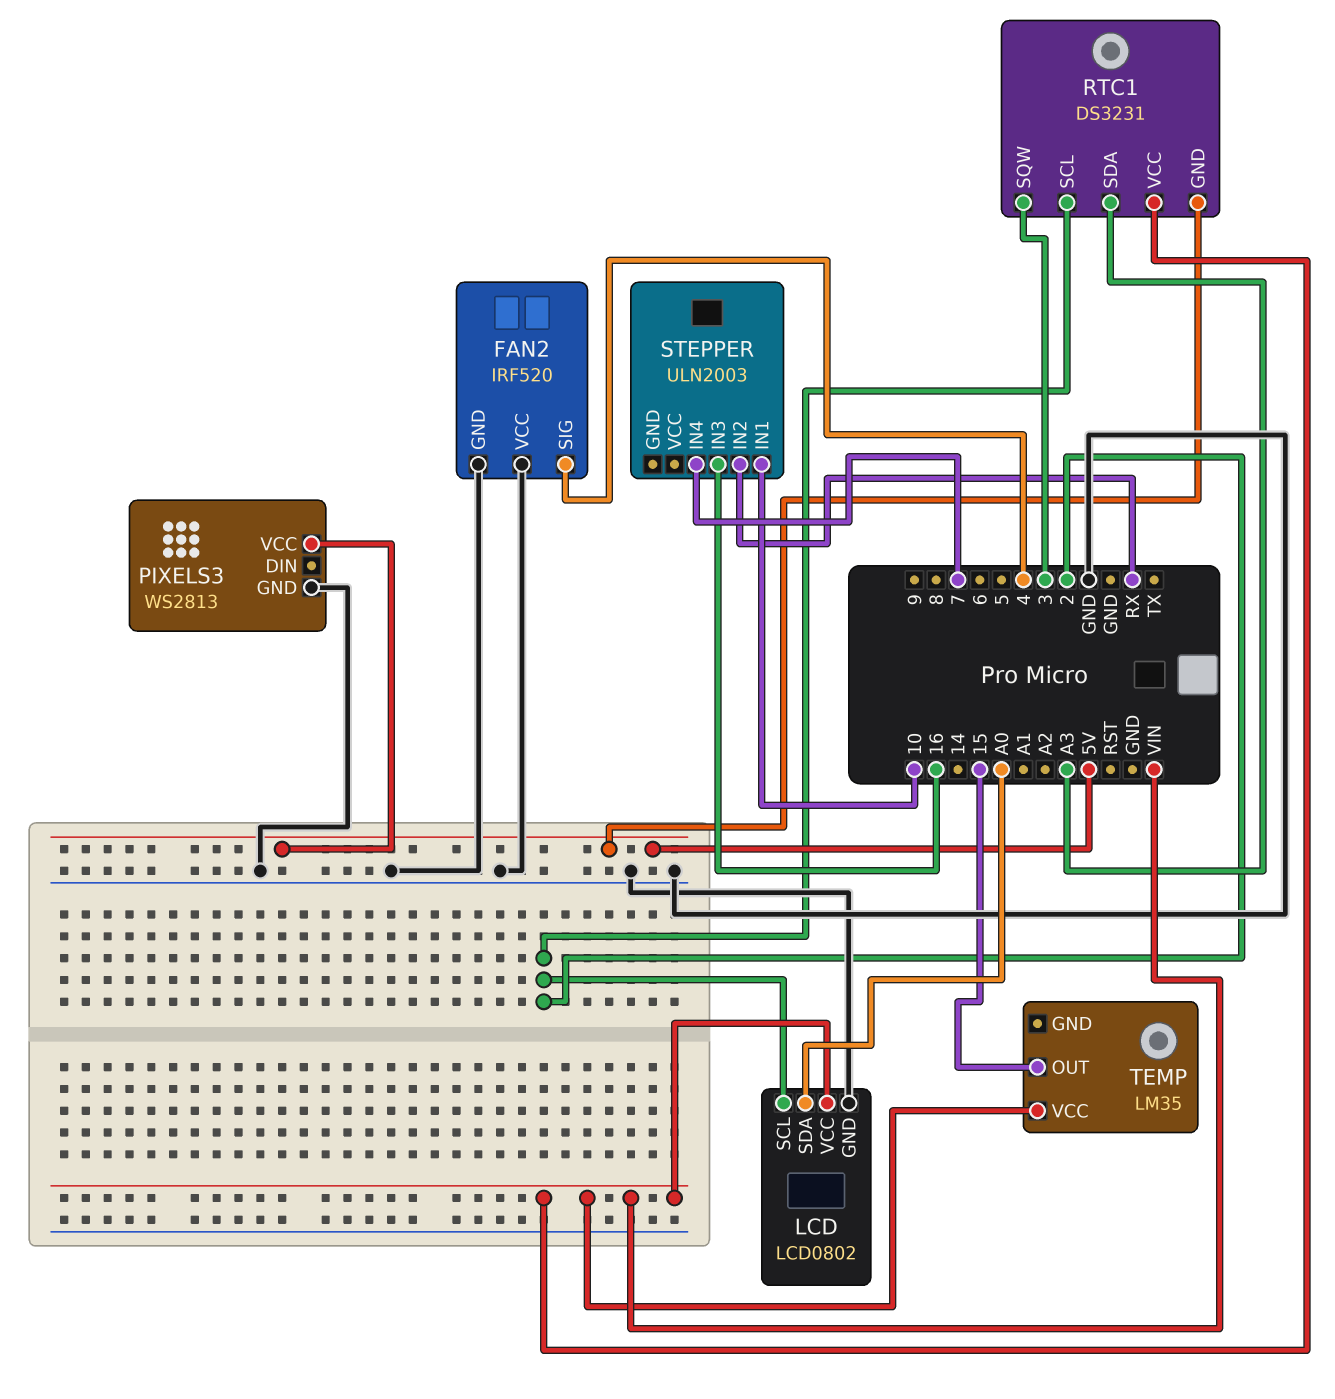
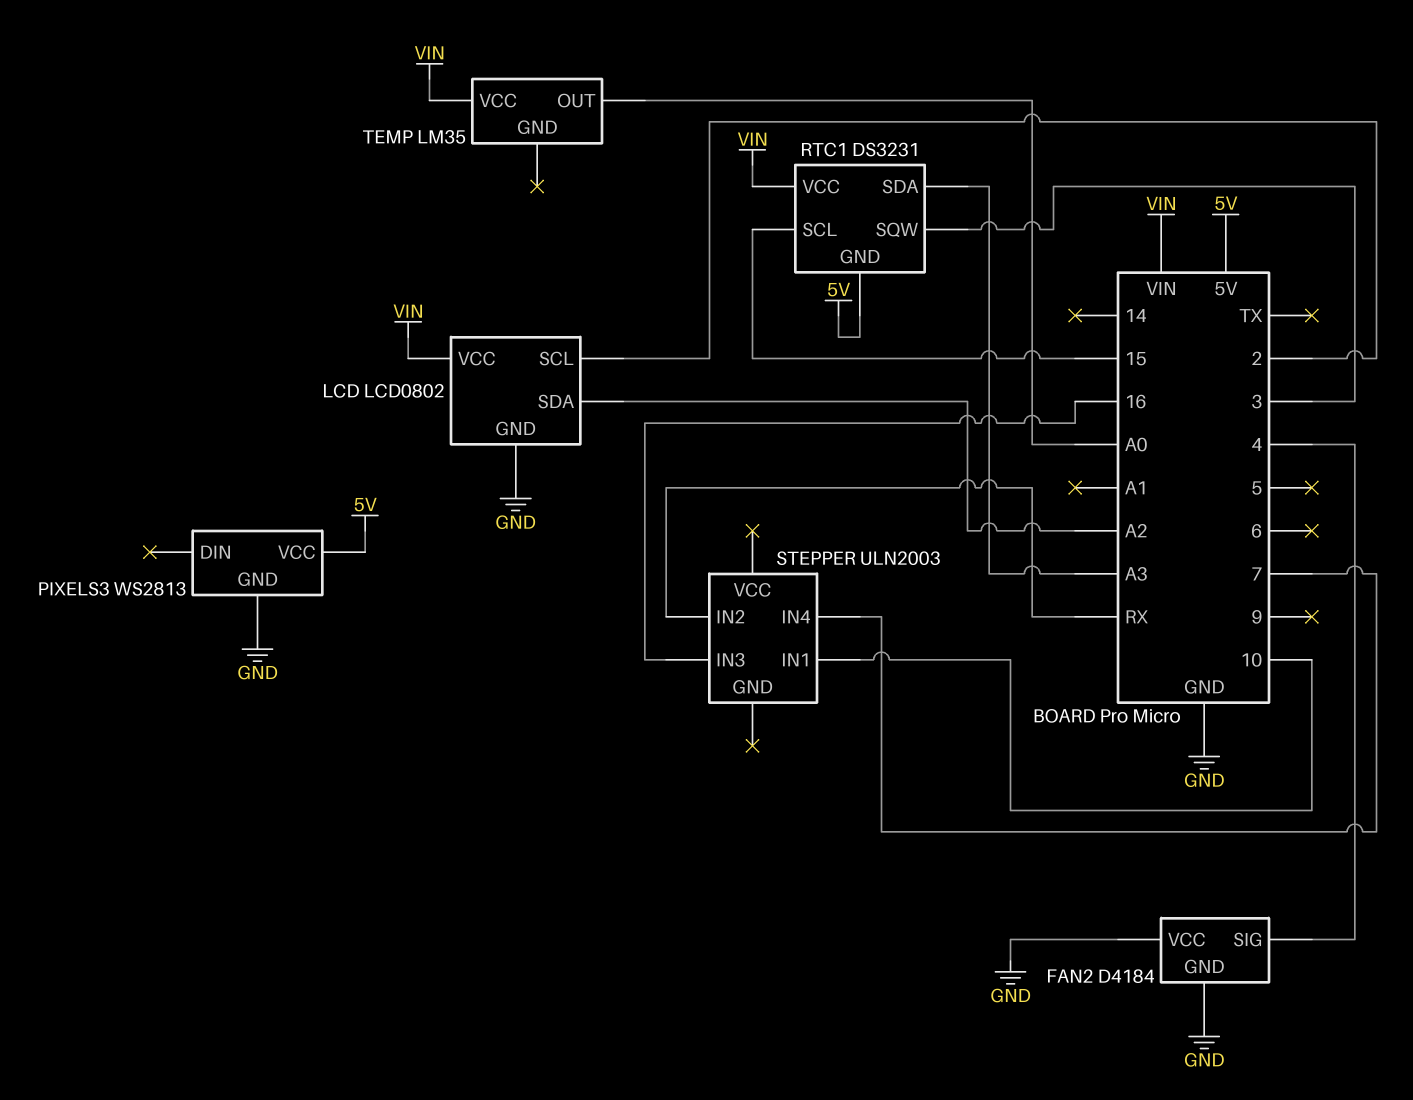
FAN2: IRF520 -> D4184
LCD pin SDA: A0 -> A2
RTC1 pin SCL: 2 -> 15
TEMP pin OUT: 15 -> A0

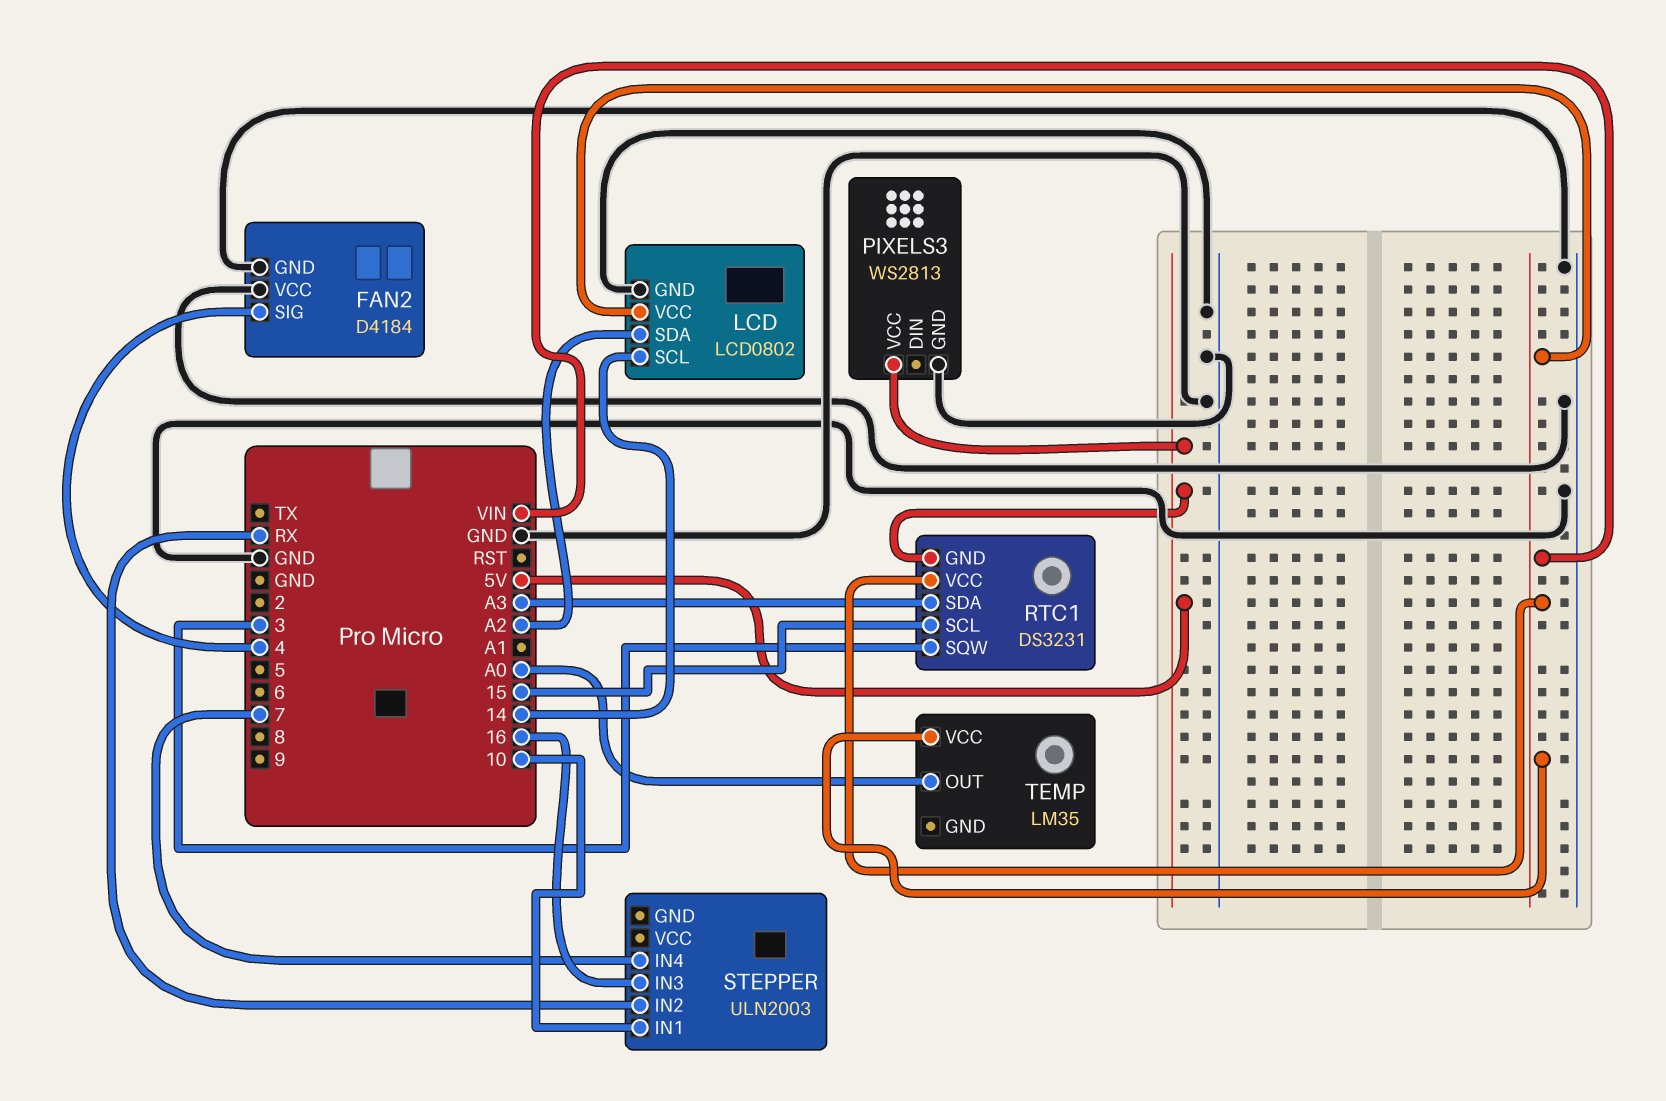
LCD pin SCL: 2 -> 14

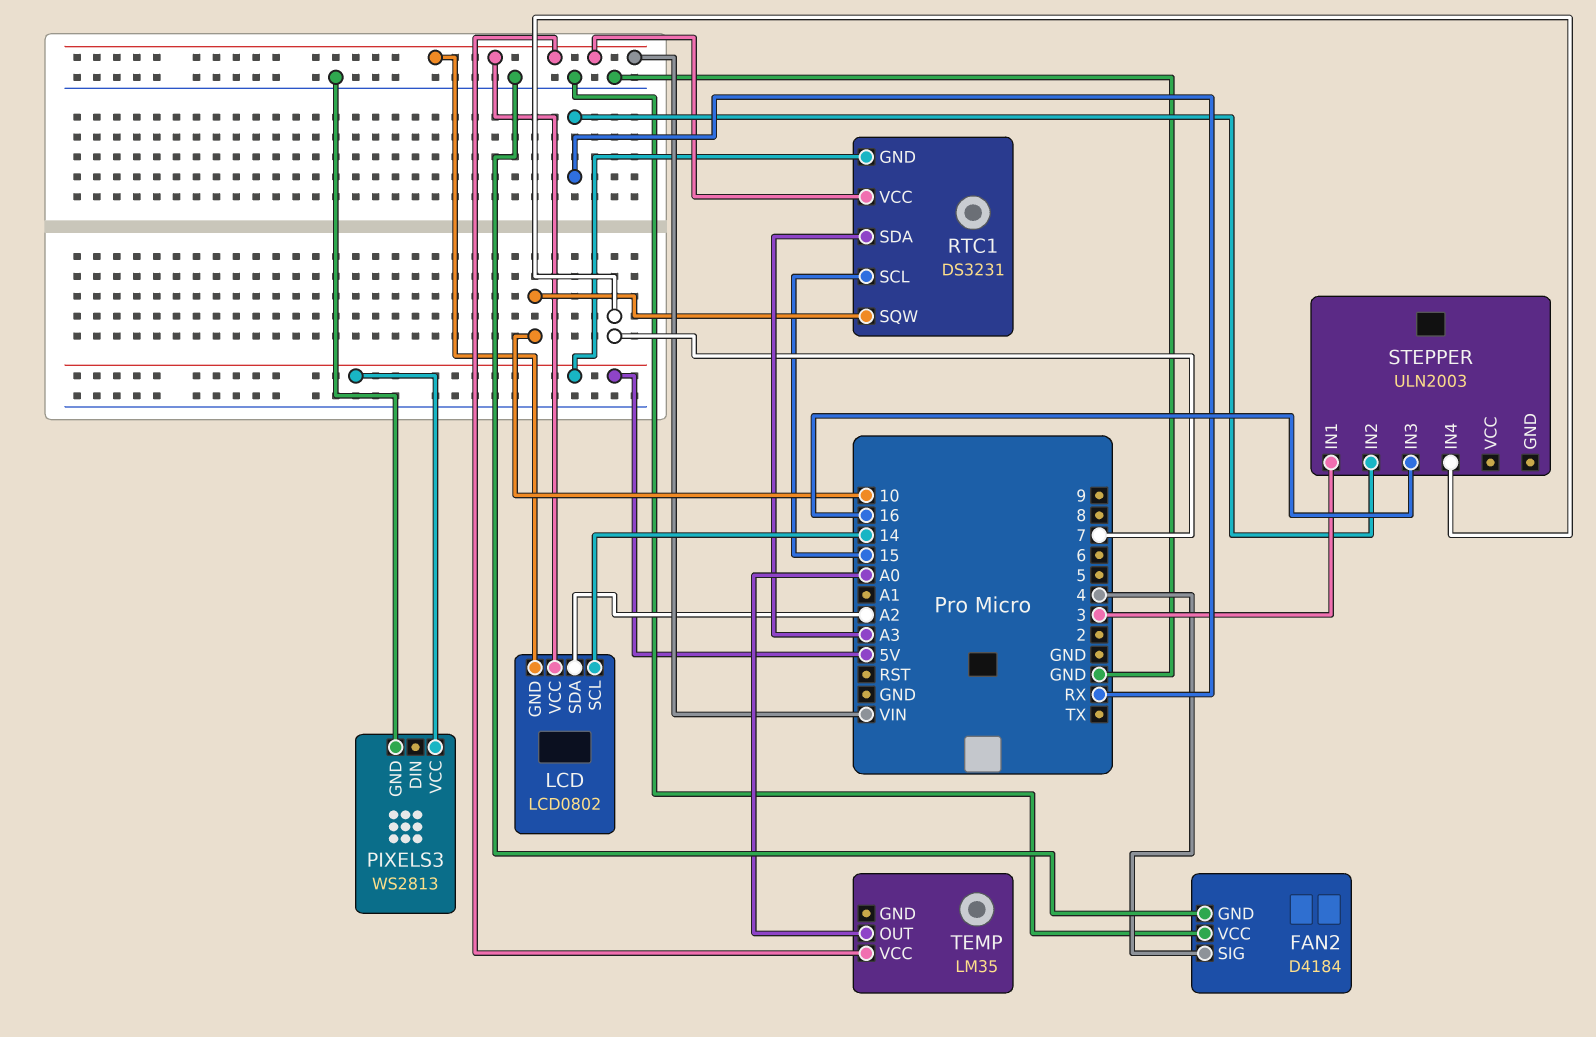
LCD pin GND: GND -> VIN
RTC1 pin SQW: 3 -> 10
STEPPER pin IN1: 10 -> 3

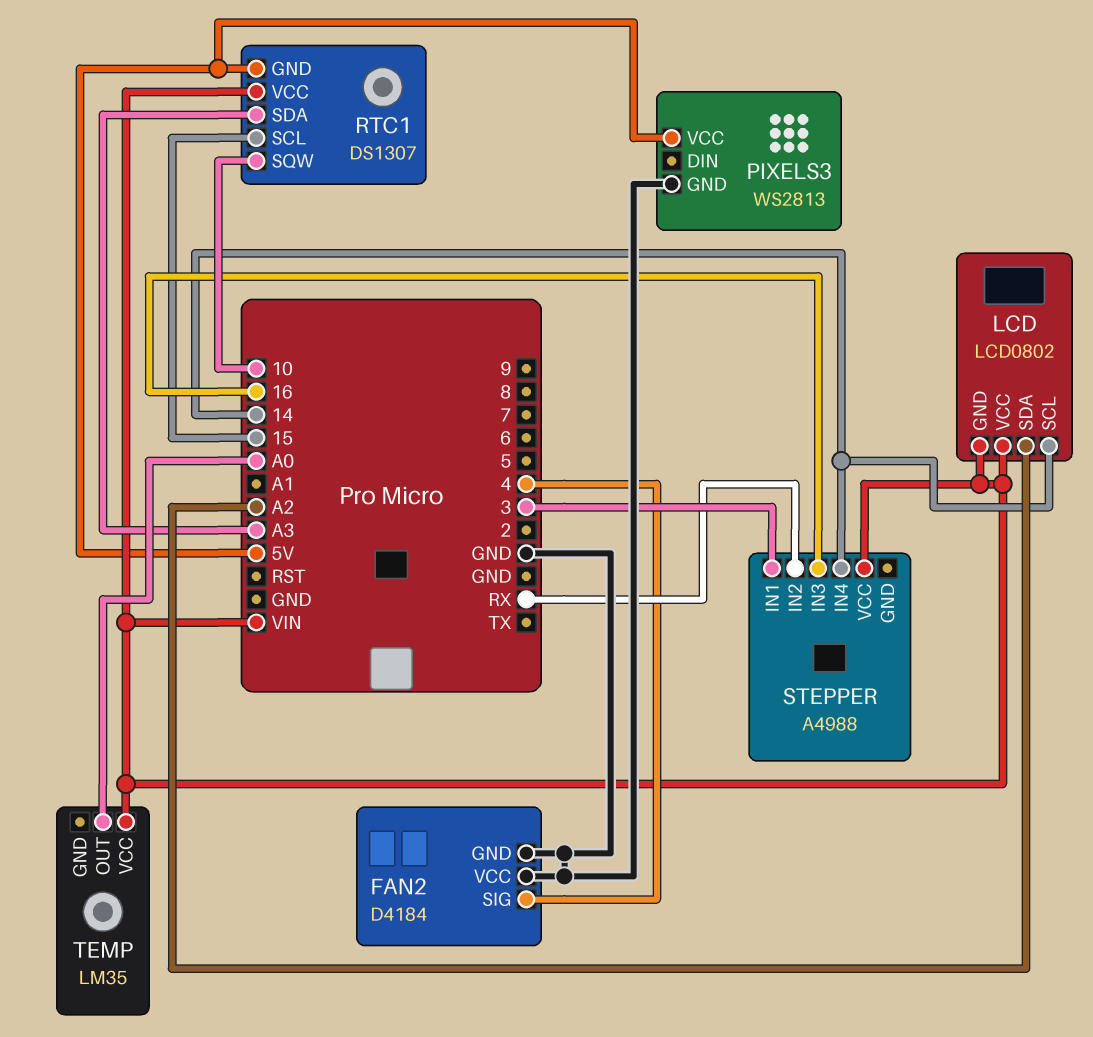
RTC1: DS3231 -> DS1307
STEPPER: ULN2003 -> A4988
STEPPER pin IN4: 7 -> 14
STEPPER pin VCC: none -> VIN

